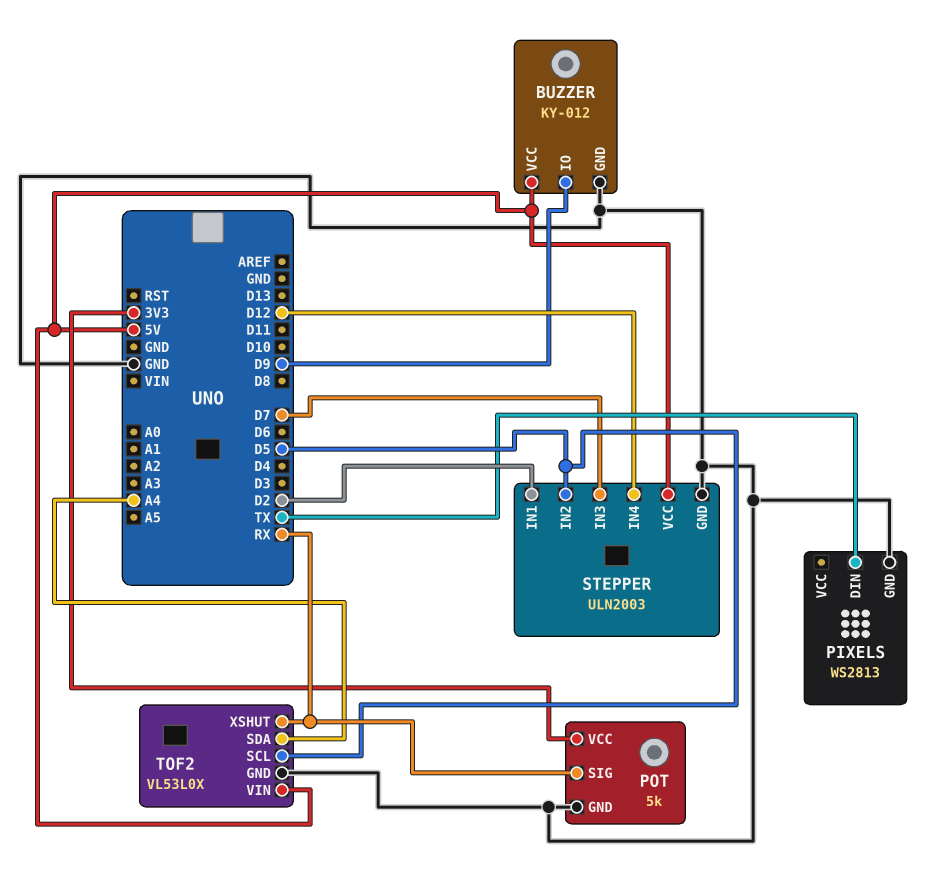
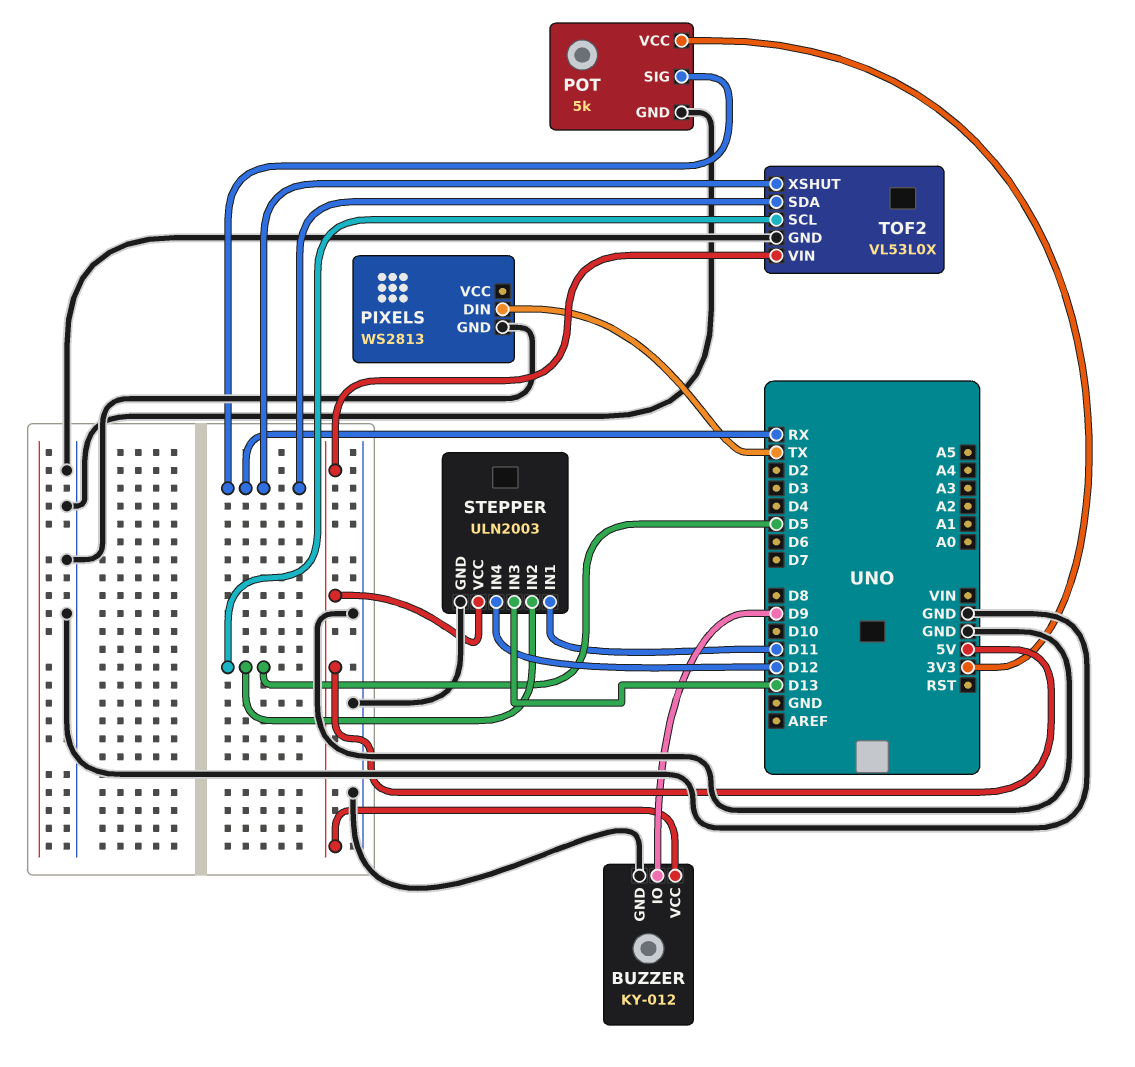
STEPPER pin IN1: D2 -> D11
STEPPER pin IN3: D7 -> D13
TOF2 pin SDA: A4 -> RX

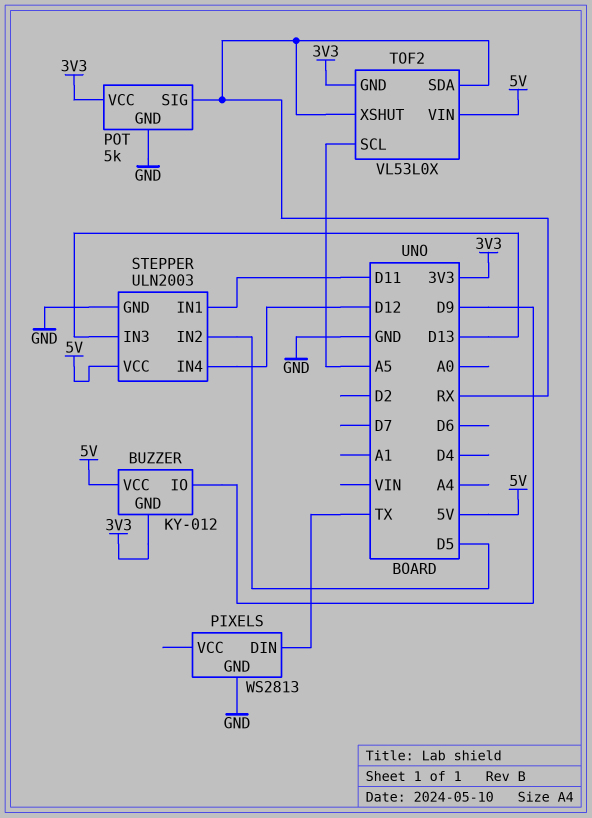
BUZZER pin GND: GND -> 3V3
TOF2 pin GND: GND -> 3V3
TOF2 pin SCL: D5 -> A5

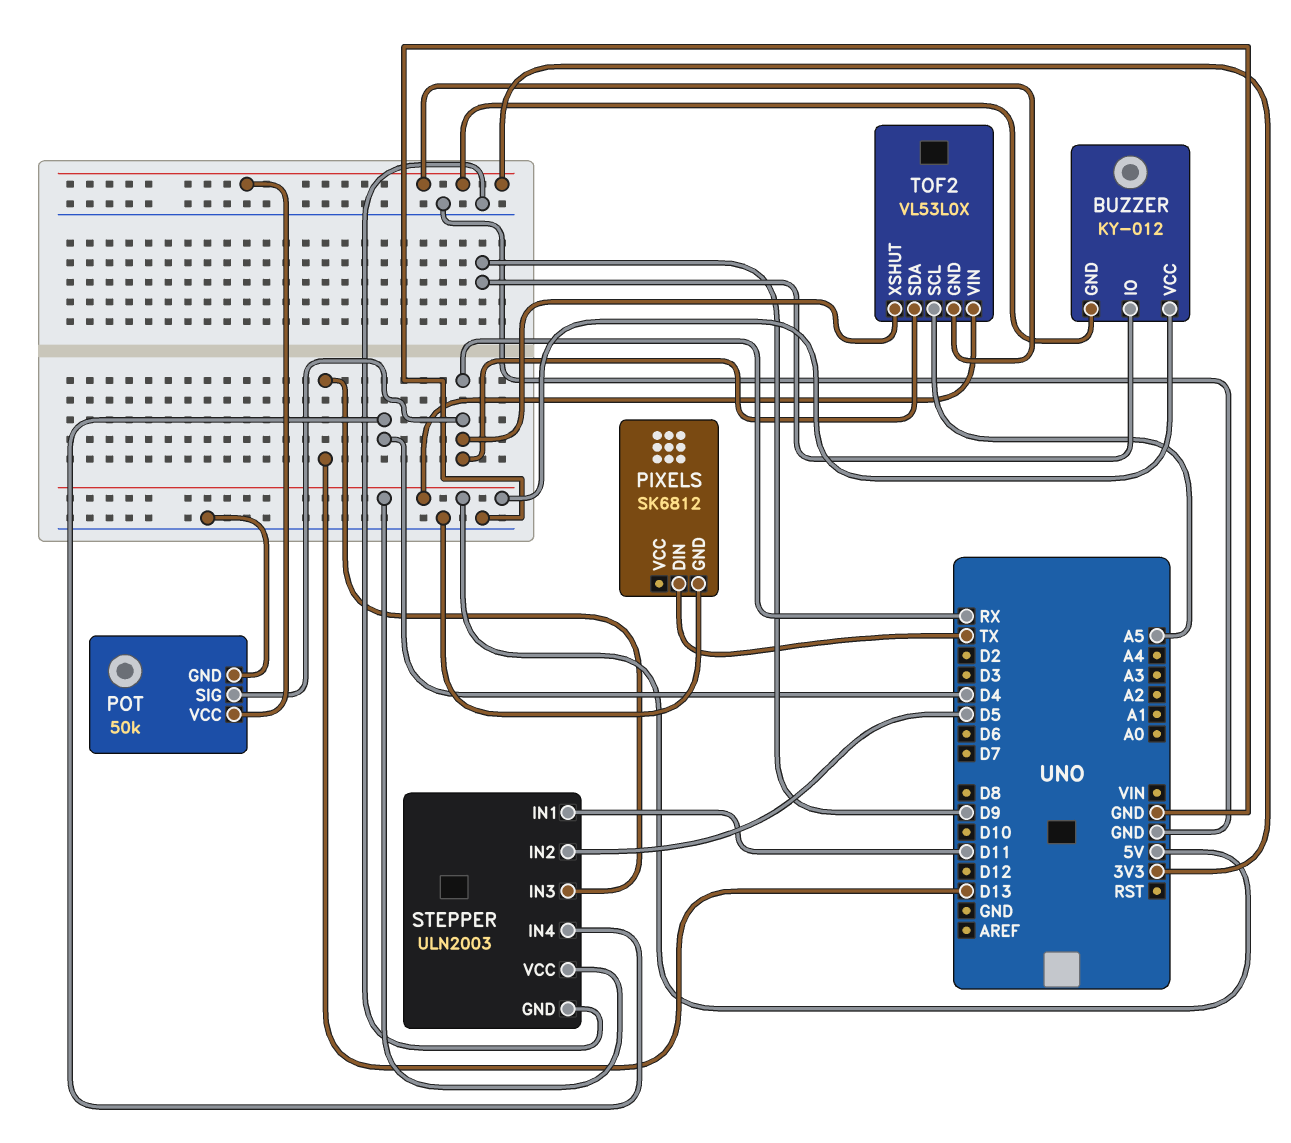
PIXELS: WS2813 -> SK6812
POT: 5k -> 50k
STEPPER pin IN4: D12 -> D4

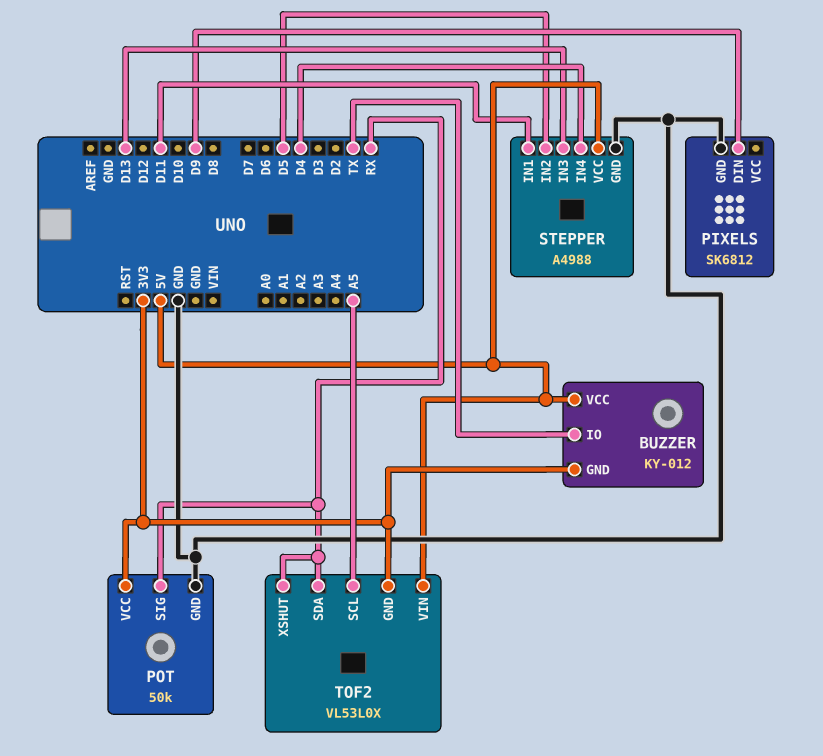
BUZZER pin IO: D9 -> TX
PIXELS pin DIN: TX -> D9
STEPPER: ULN2003 -> A4988

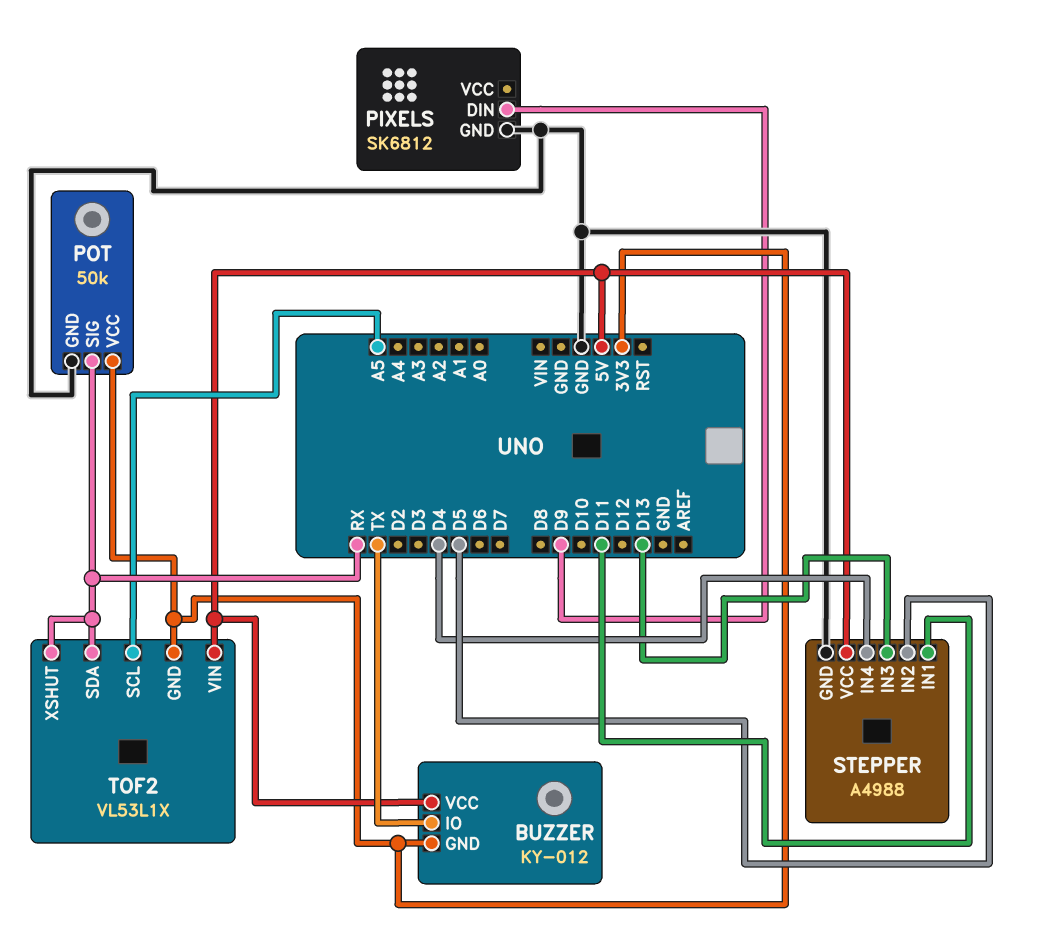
TOF2: VL53L0X -> VL53L1X

